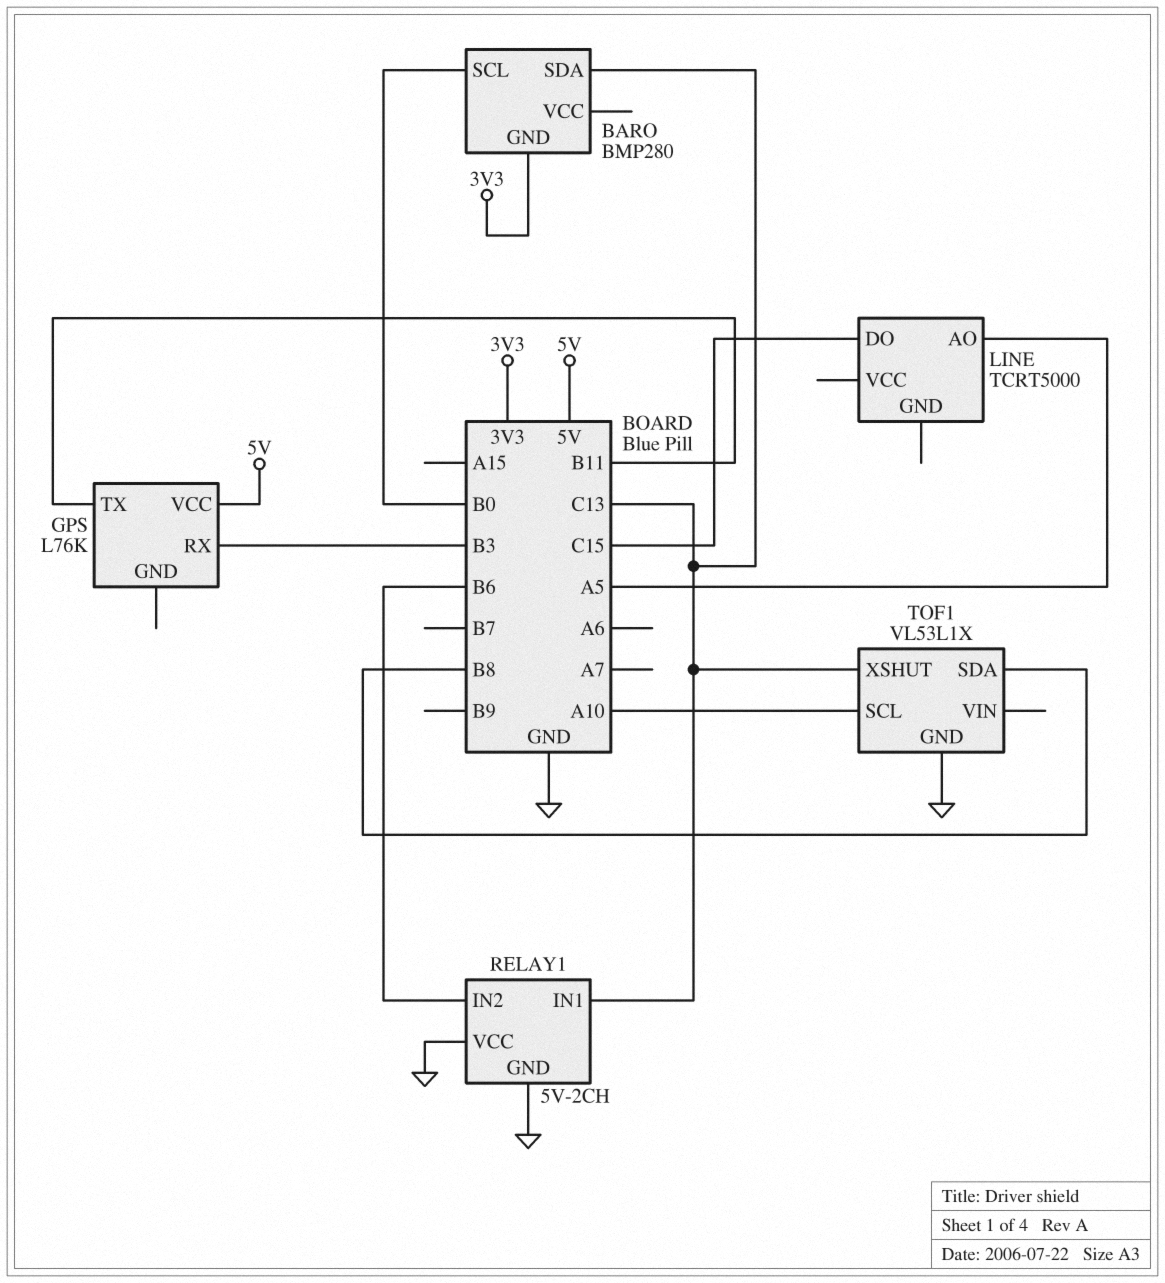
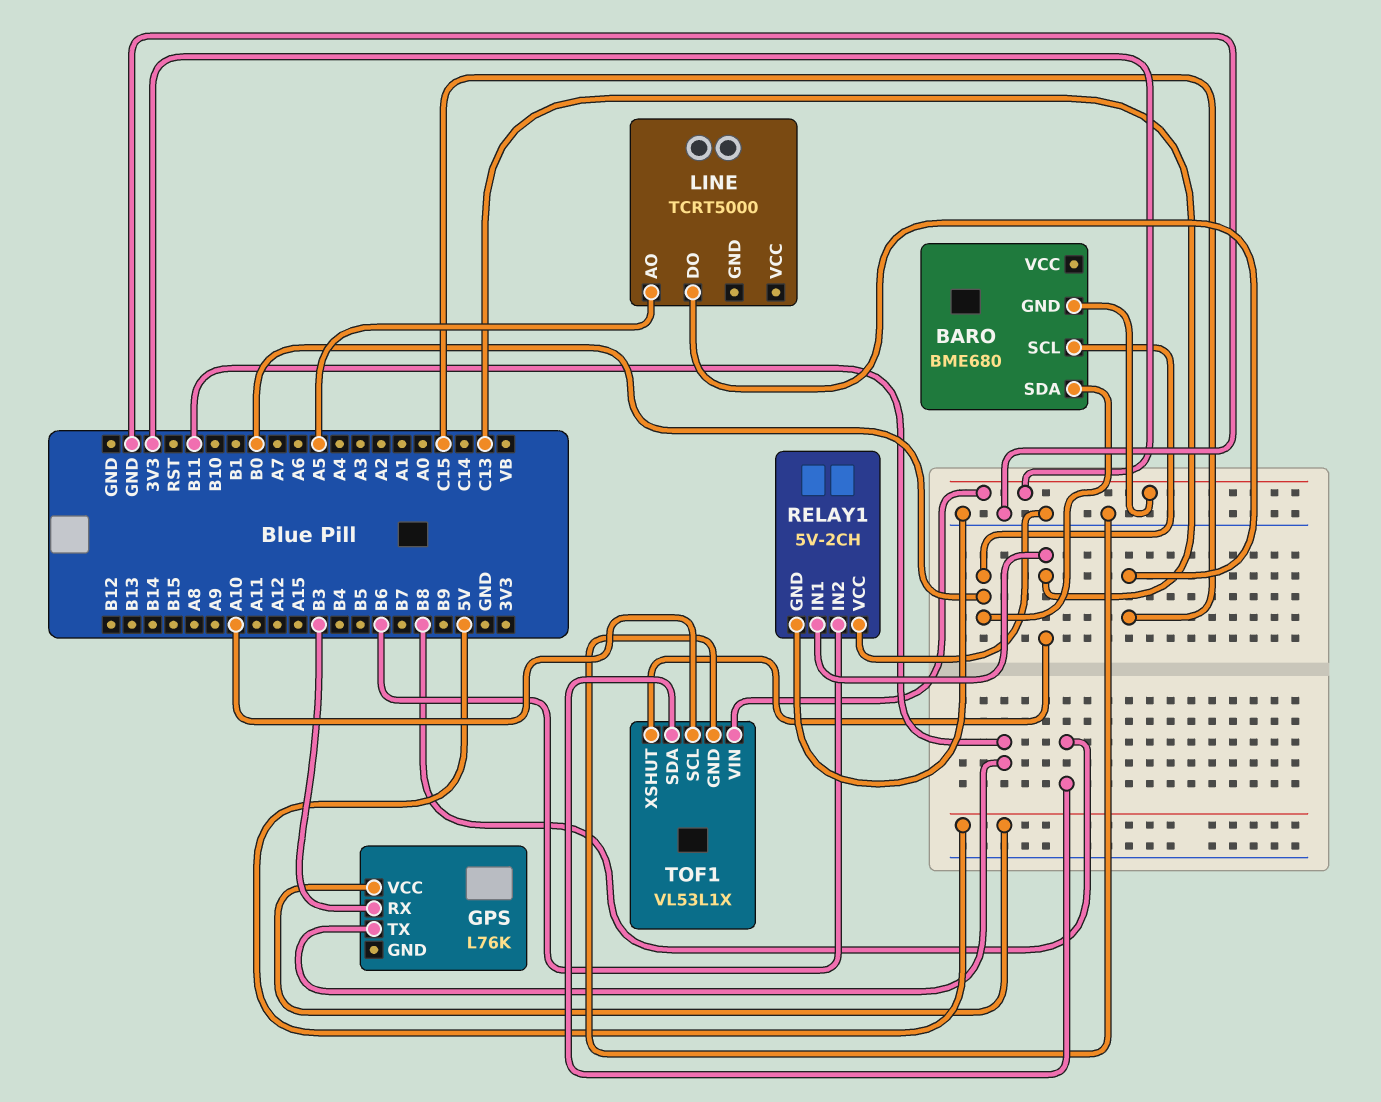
BARO: BMP280 -> BME680
BARO pin SDA: C13 -> B0
TOF1 pin VIN: none -> 3V3

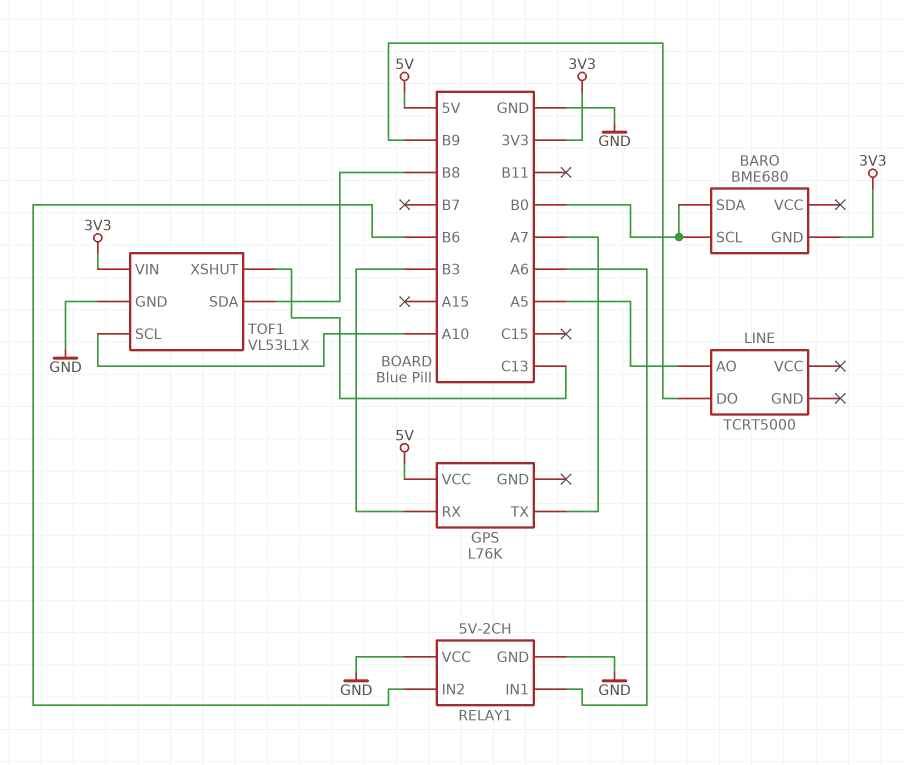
GPS pin TX: B11 -> A7
LINE pin DO: C15 -> B9
RELAY1 pin IN1: C13 -> A6

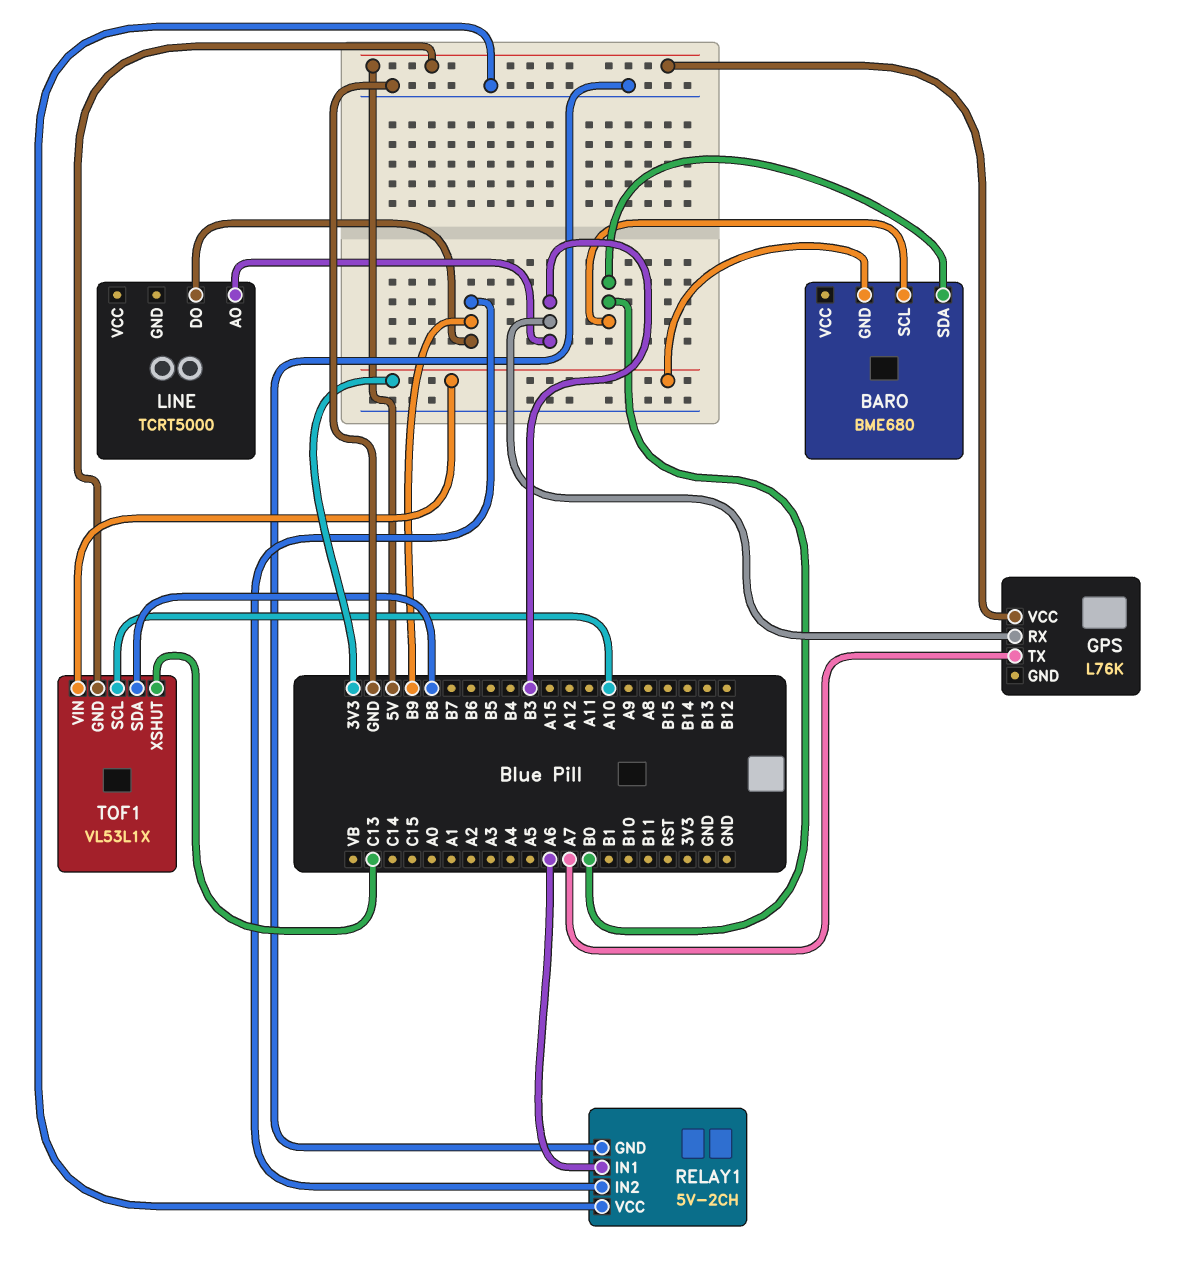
LINE pin AO: A5 -> B3
RELAY1 pin IN2: B6 -> B9
TOF1 pin GND: GND -> 5V

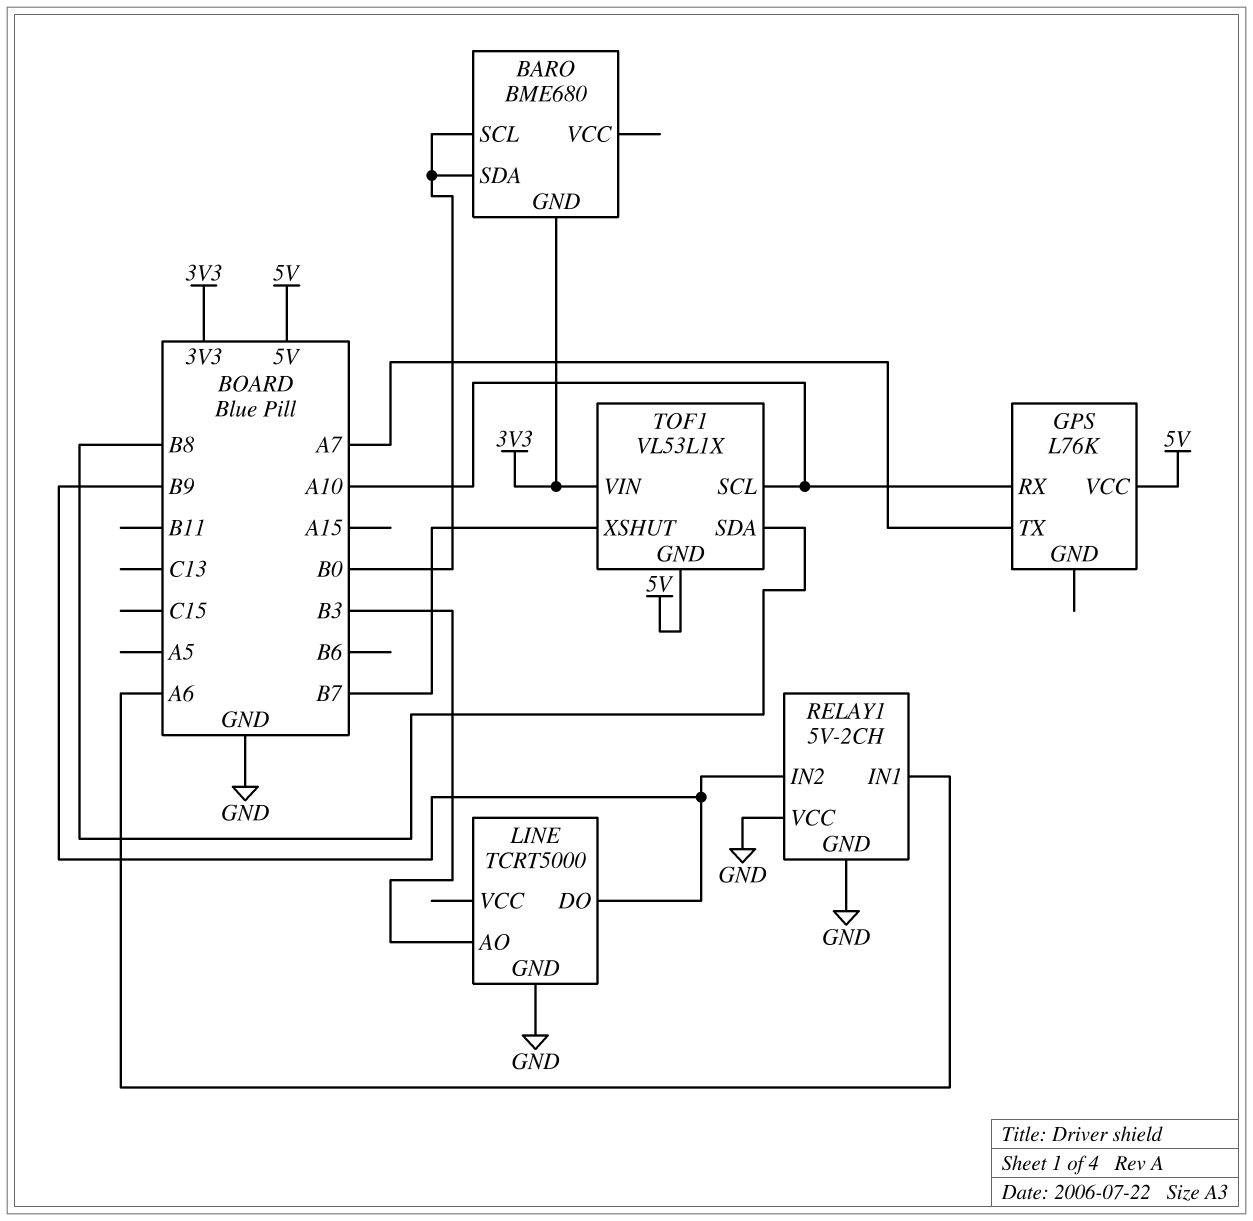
GPS pin RX: B3 -> A10
LINE pin GND: none -> GND
TOF1 pin XSHUT: C13 -> B7

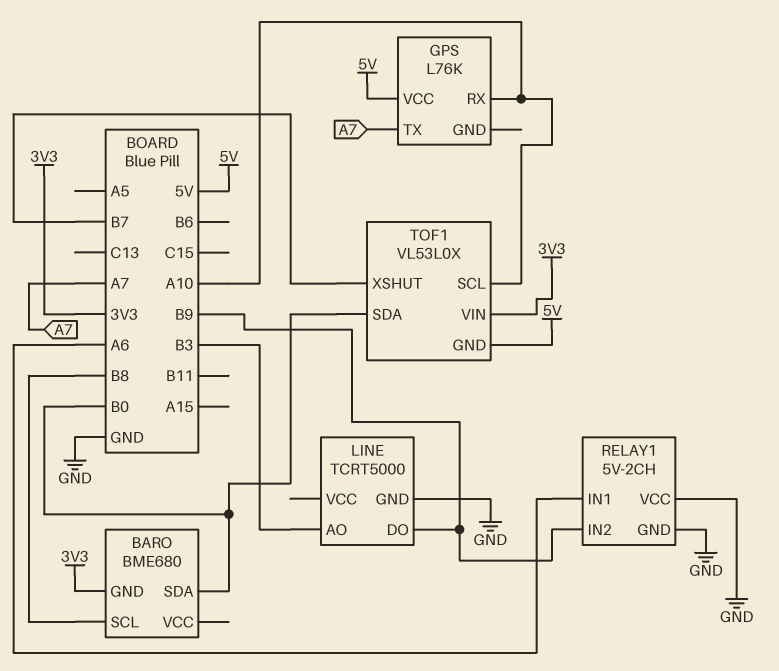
BARO pin SCL: B0 -> B8
TOF1: VL53L1X -> VL53L0X
TOF1 pin SDA: B8 -> B0

